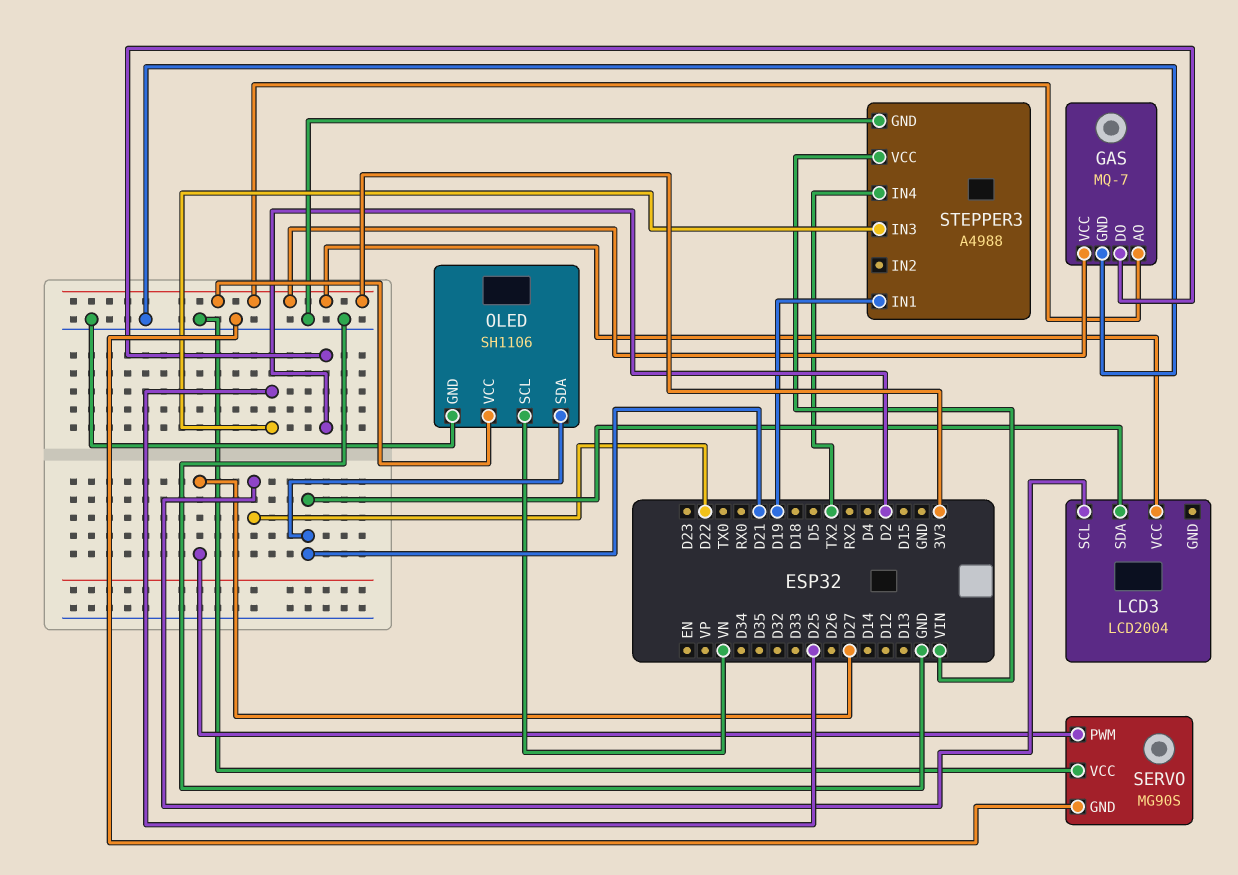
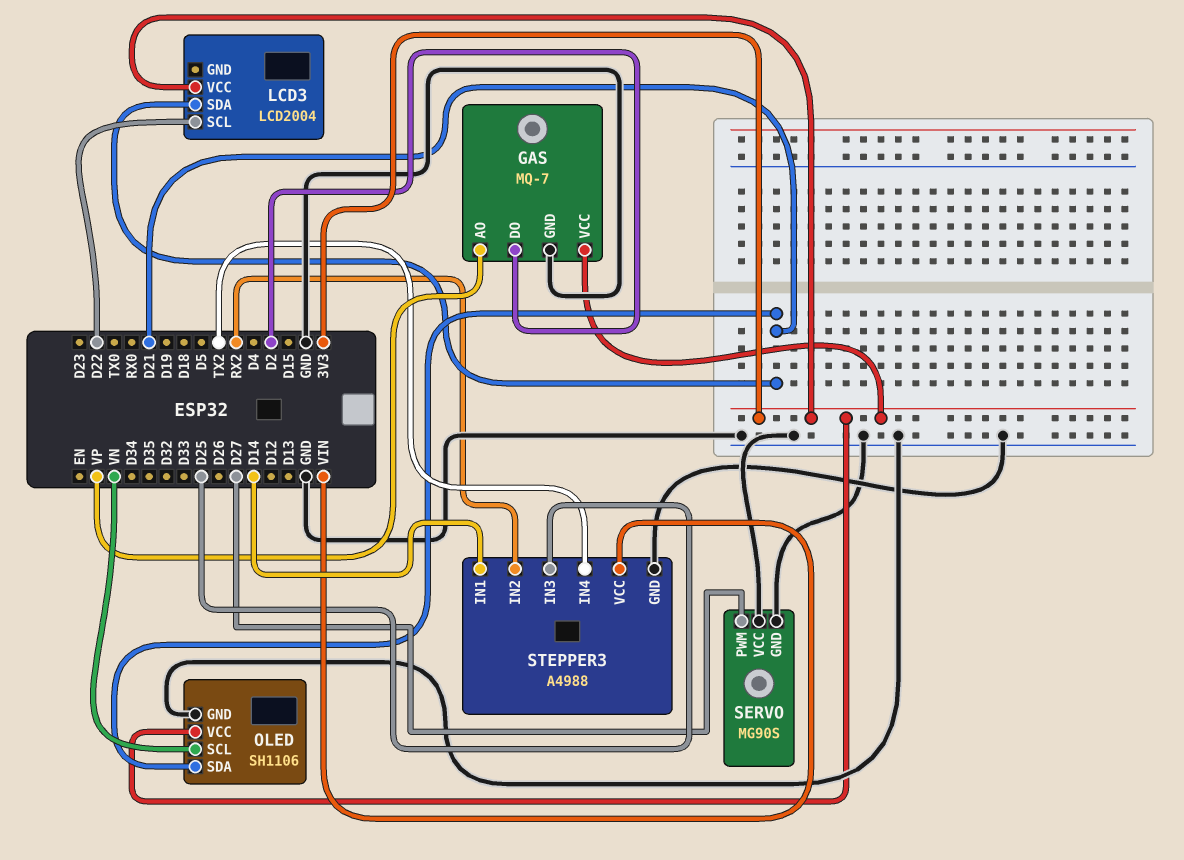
GAS pin AO: 3V3 -> VP
STEPPER3 pin IN1: D19 -> D14
STEPPER3 pin IN2: none -> RX2

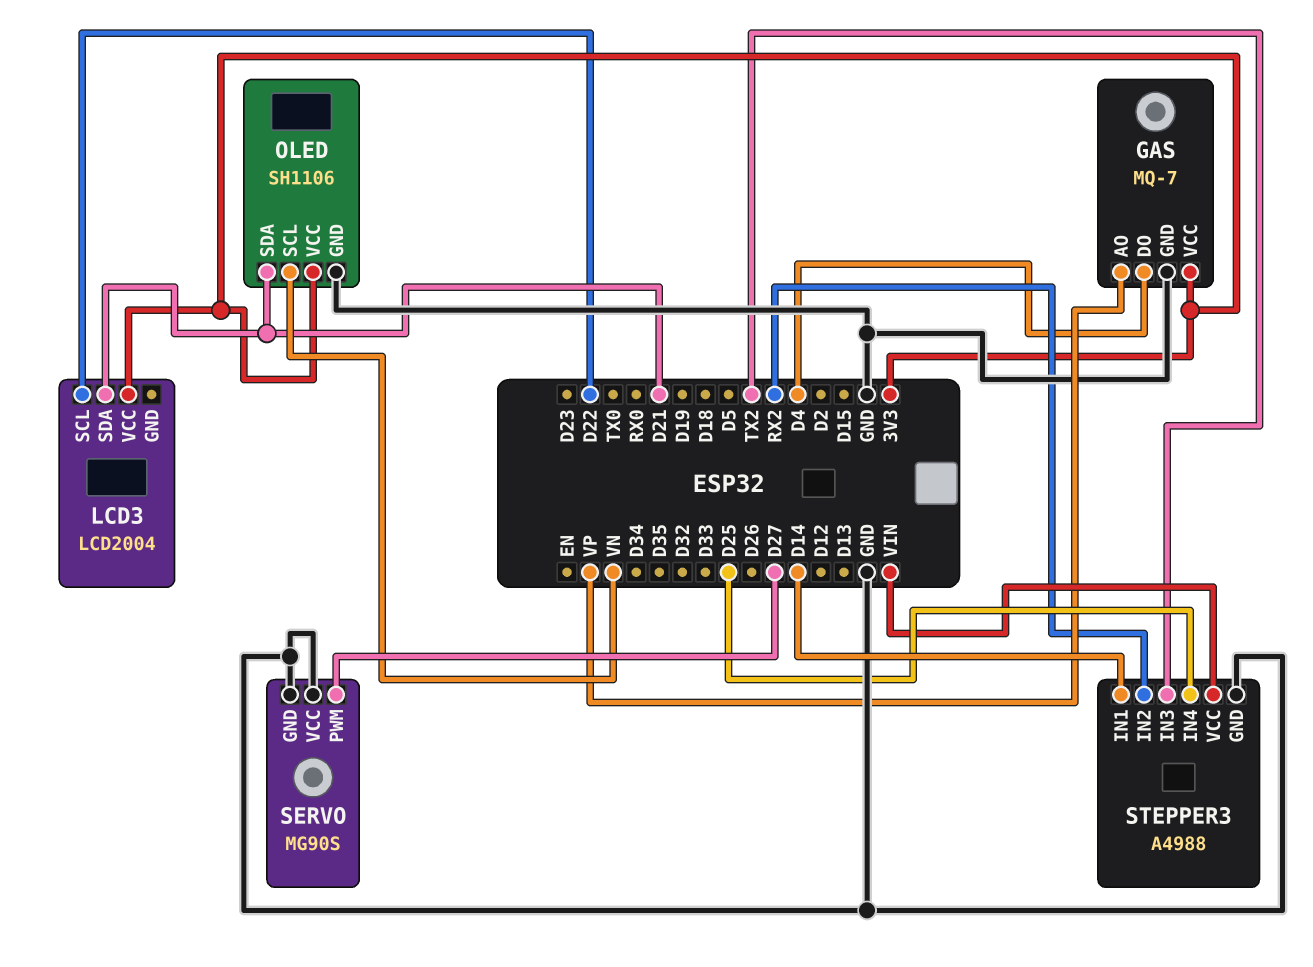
GAS pin DO: D2 -> D4
STEPPER3 pin IN3: D25 -> TX2
STEPPER3 pin IN4: TX2 -> D25

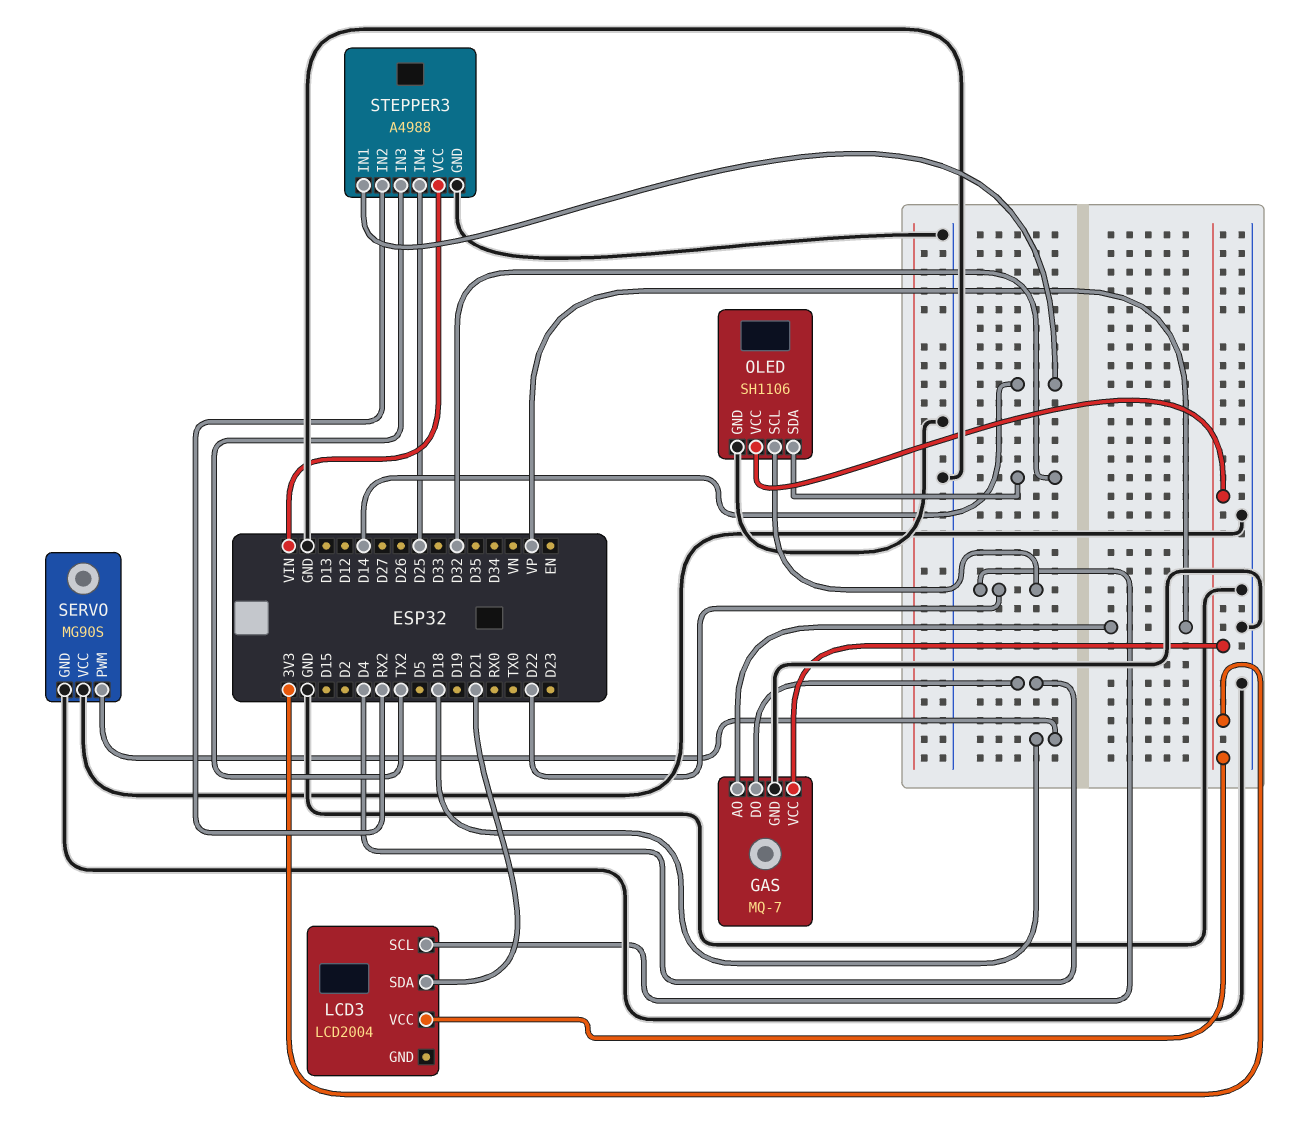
OLED pin SCL: VN -> D22
OLED pin SDA: D21 -> D32
SERVO pin PWM: D27 -> D18

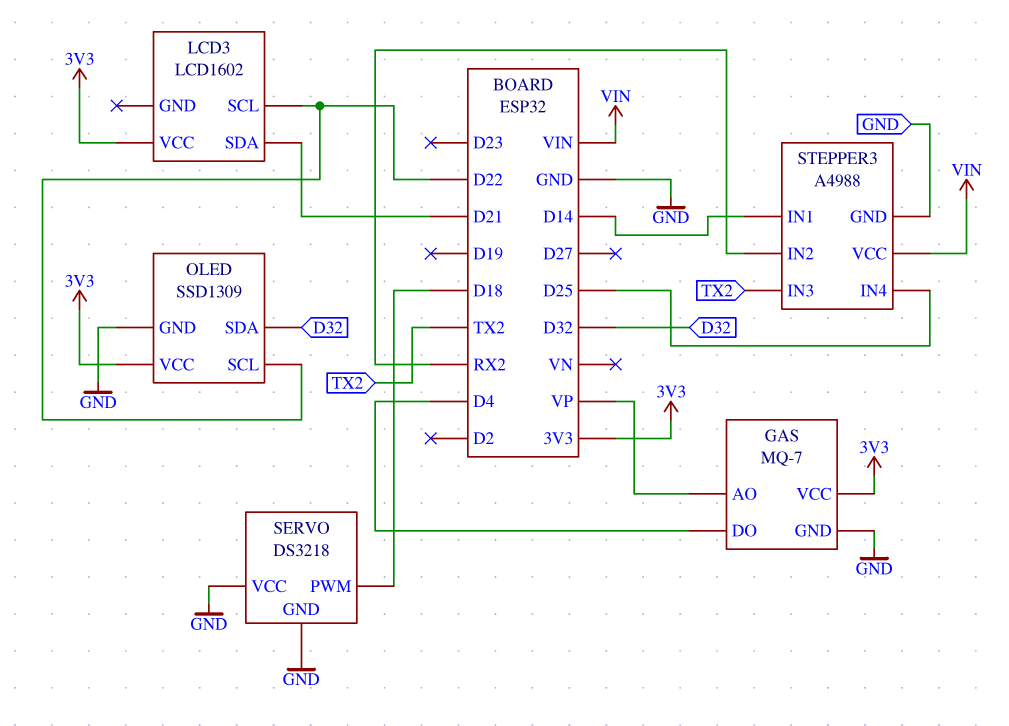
LCD3: LCD2004 -> LCD1602
OLED: SH1106 -> SSD1309
SERVO: MG90S -> DS3218

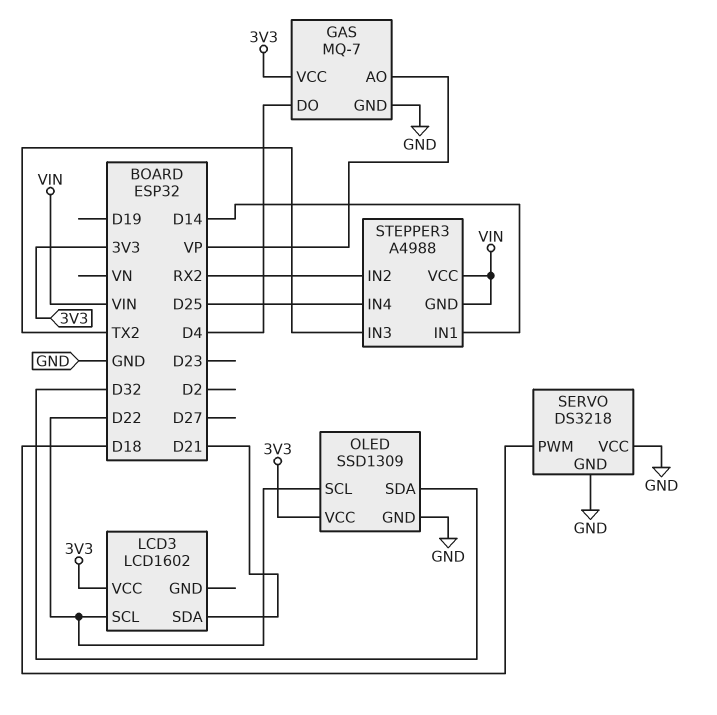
STEPPER3 pin GND: GND -> VIN

